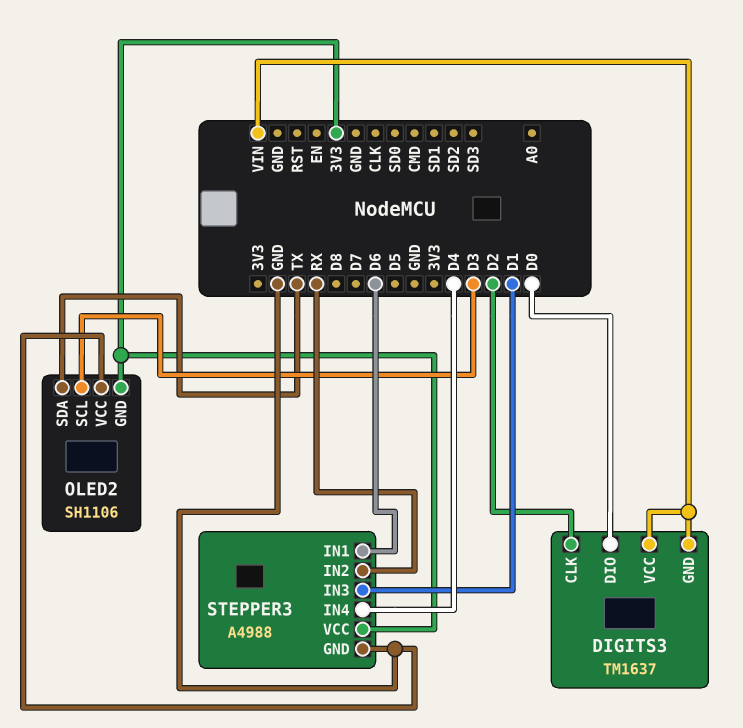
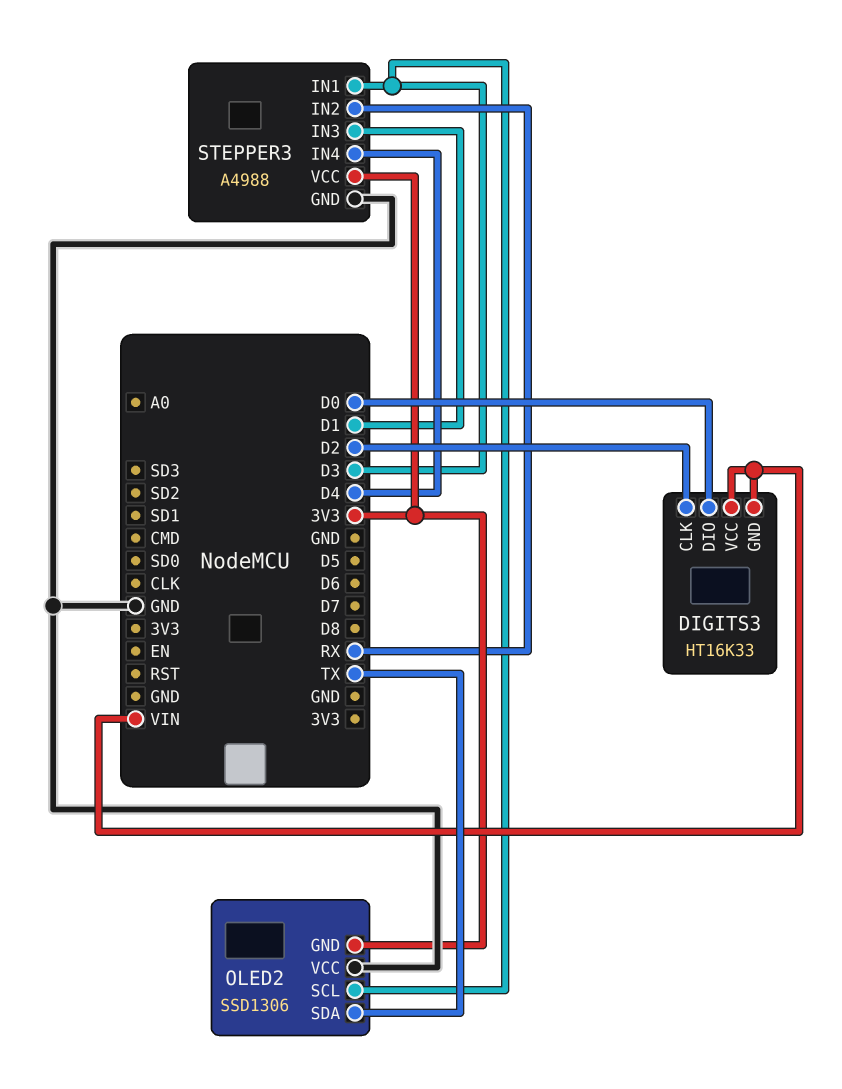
DIGITS3: TM1637 -> HT16K33
OLED2: SH1106 -> SSD1306
STEPPER3 pin IN1: D6 -> D3

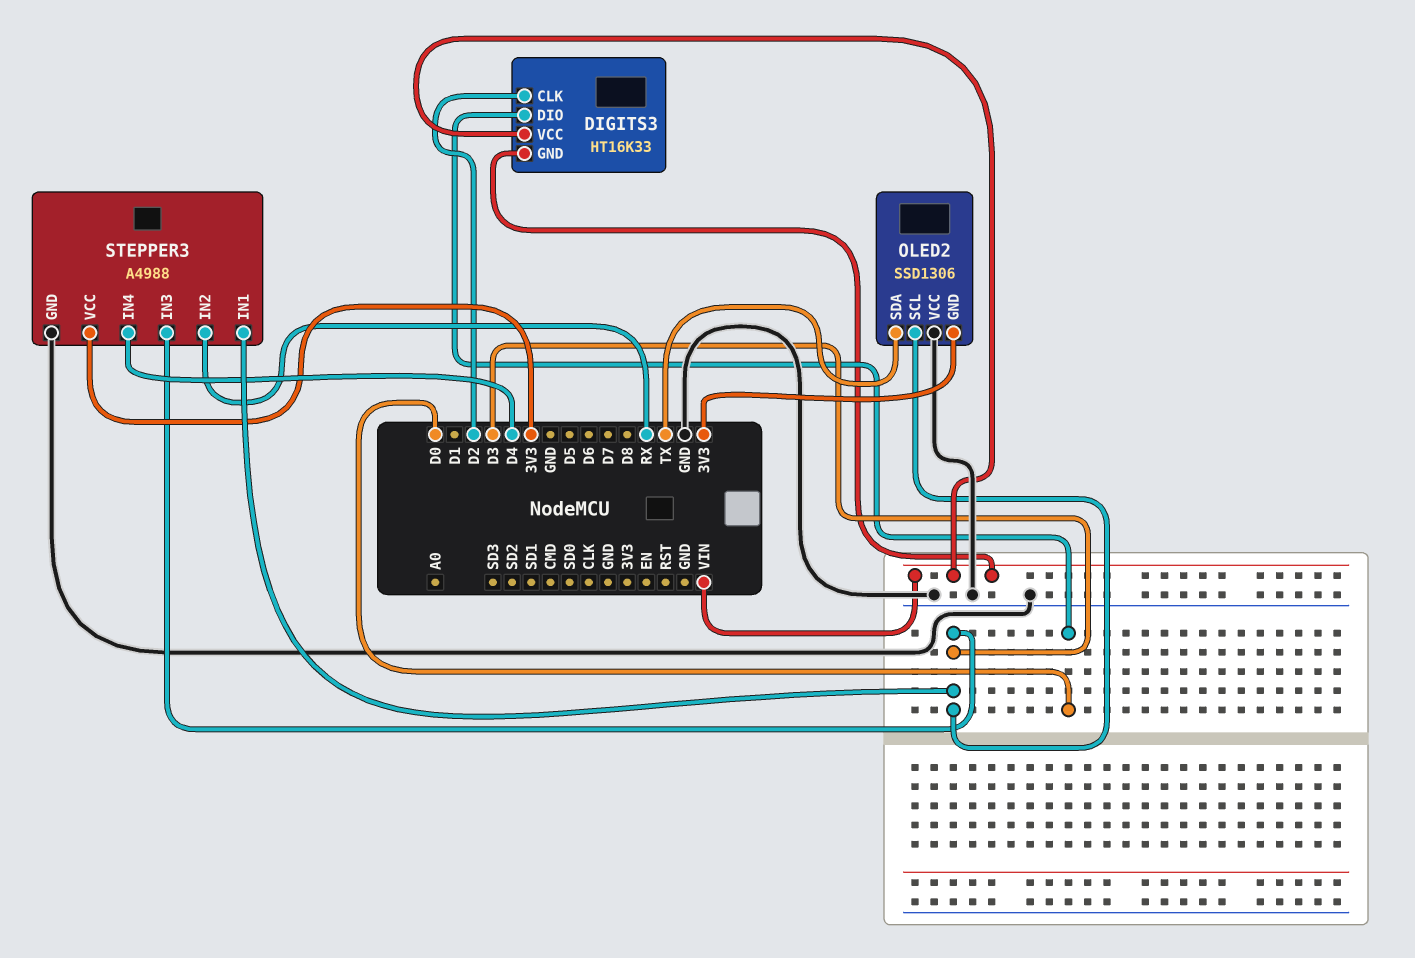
STEPPER3 pin IN3: D1 -> D3

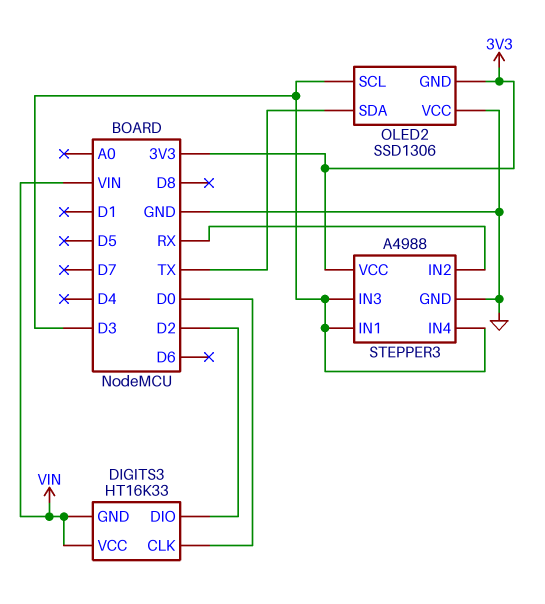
DIGITS3 pin CLK: D2 -> D0
DIGITS3 pin DIO: D0 -> D2
STEPPER3 pin IN4: D4 -> D3

